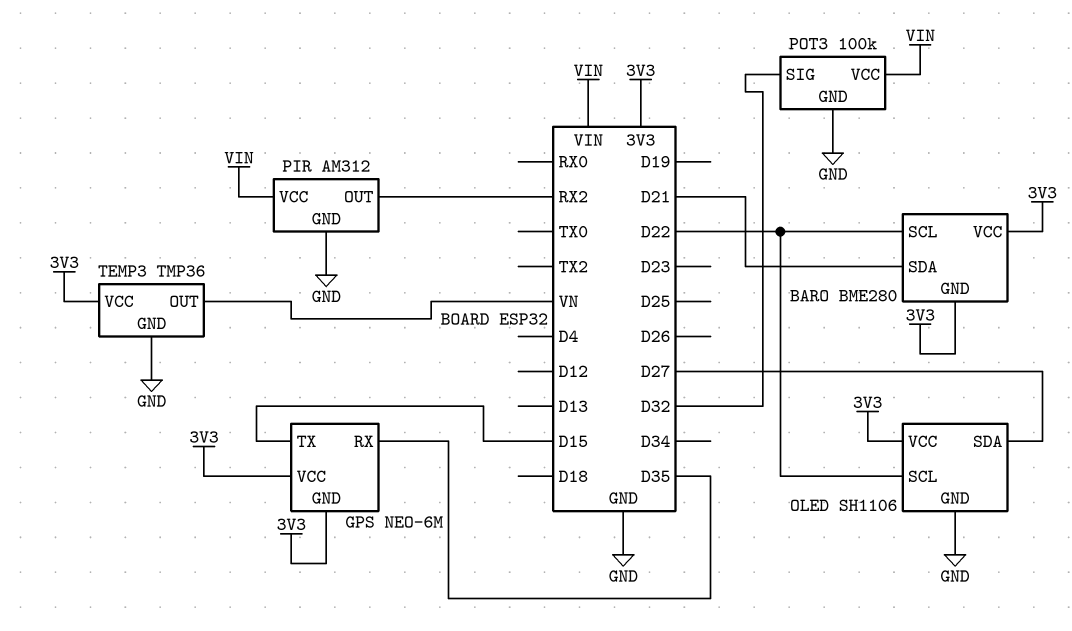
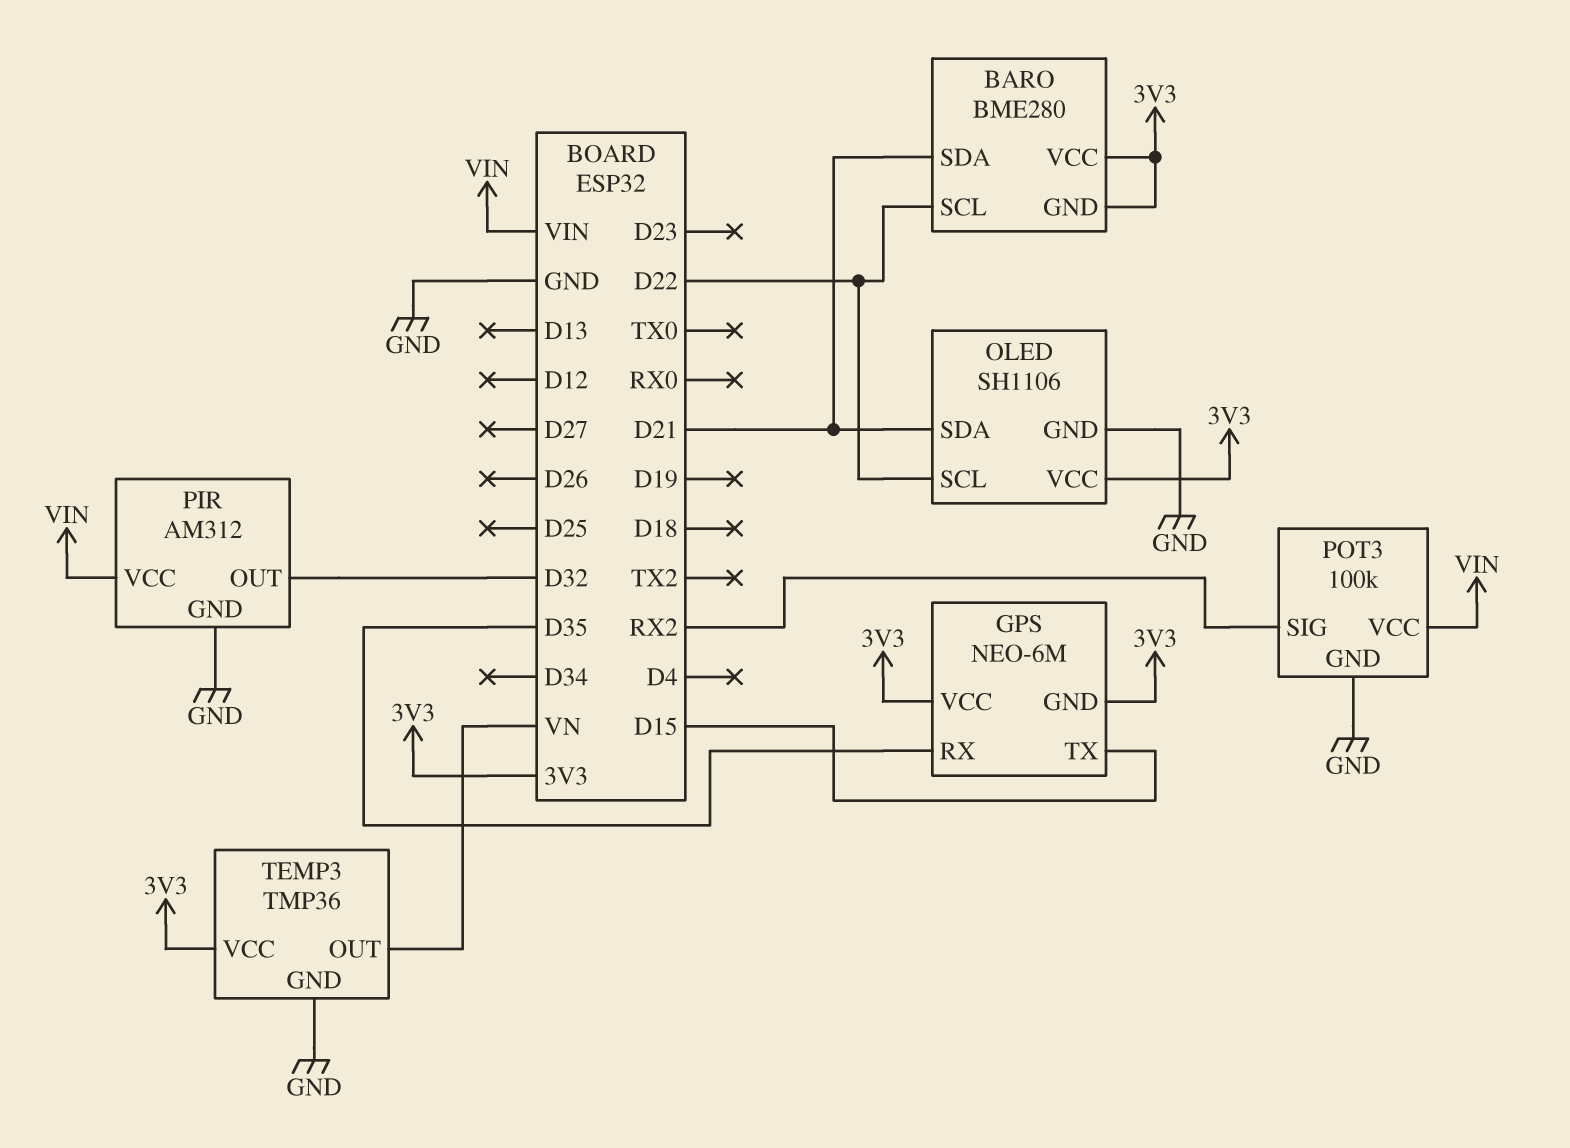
OLED pin SDA: D27 -> D21
PIR pin OUT: RX2 -> D32
POT3 pin SIG: D32 -> RX2

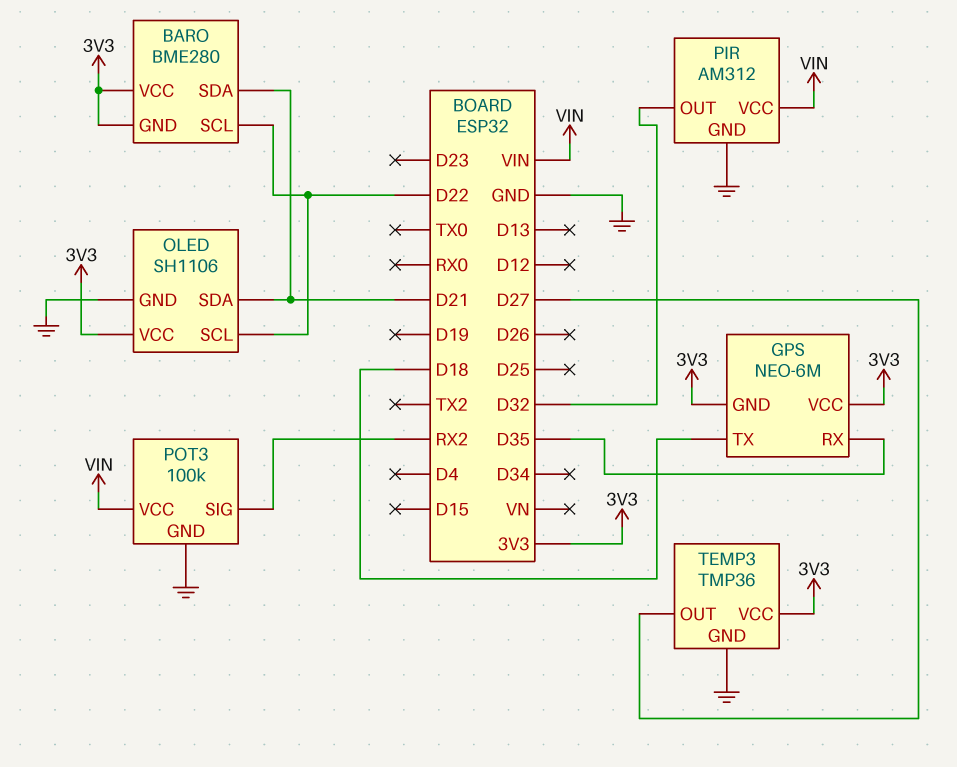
GPS pin TX: D15 -> D18
TEMP3 pin OUT: VN -> D27

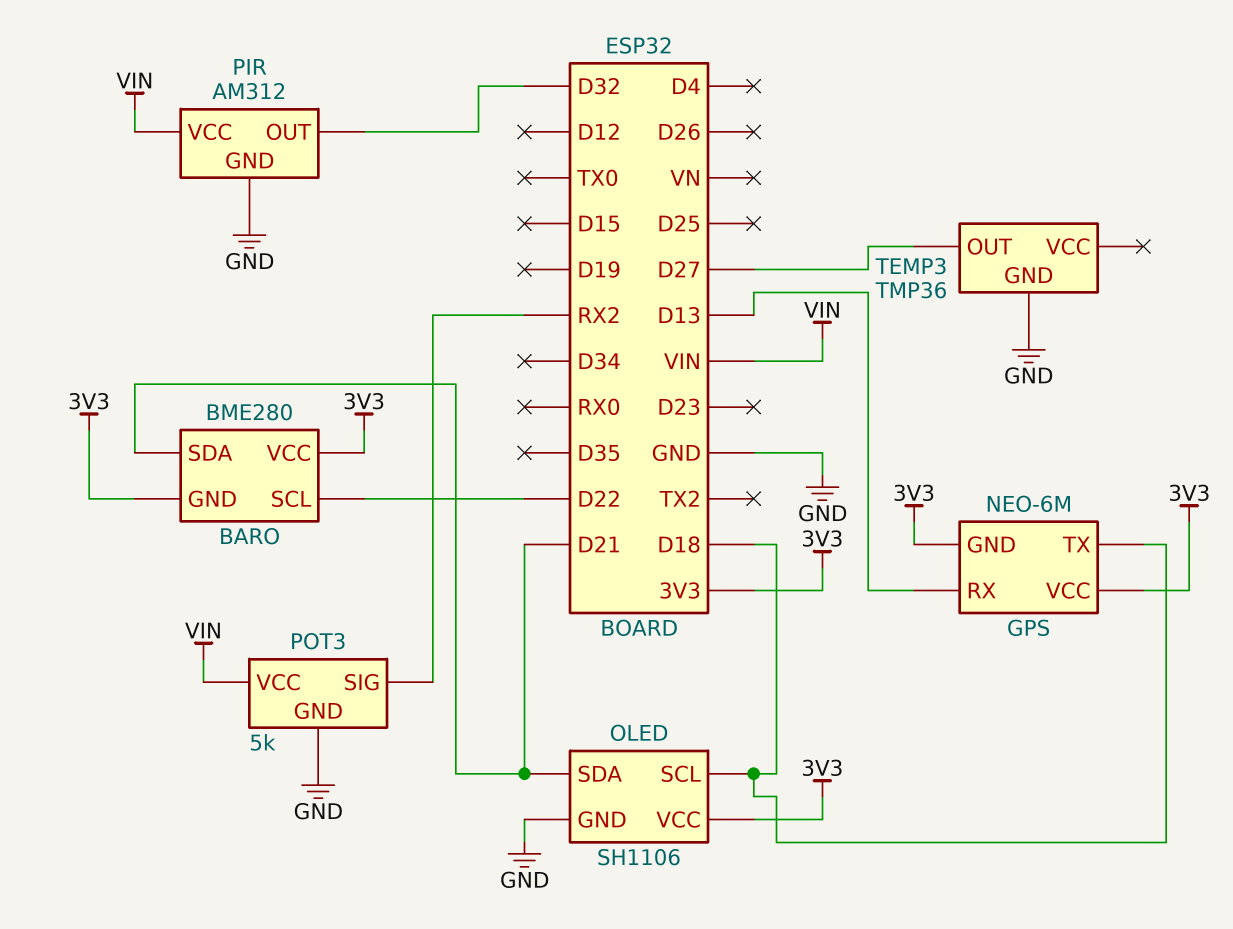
GPS pin RX: D35 -> D13
OLED pin SCL: D22 -> D18
POT3: 100k -> 5k
TEMP3 pin VCC: 3V3 -> none

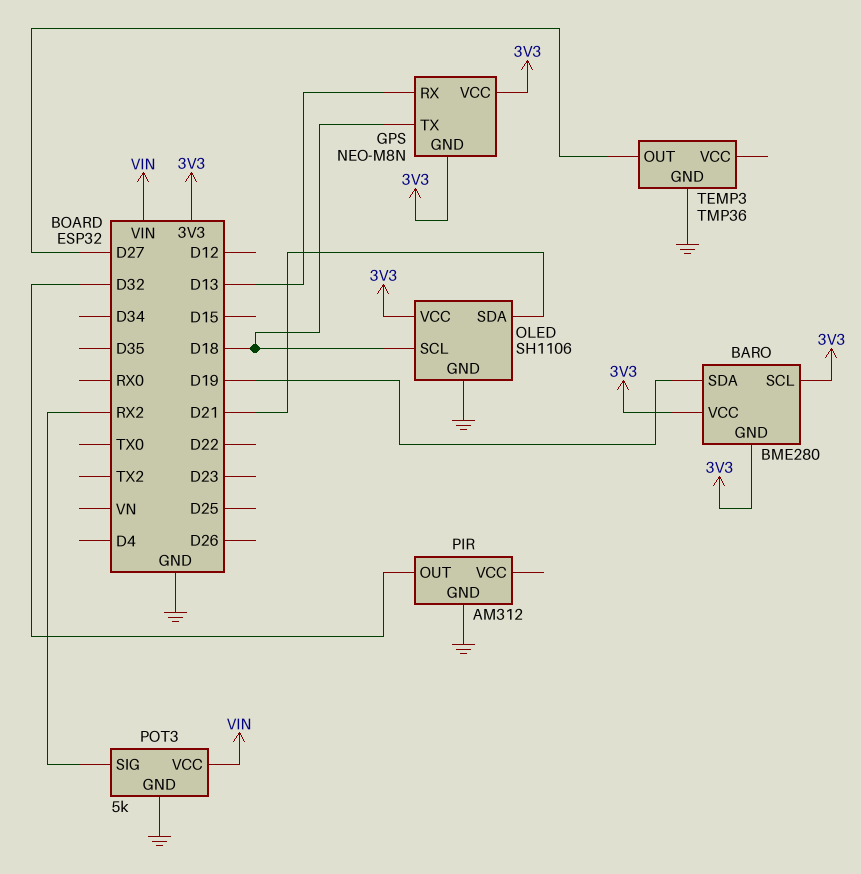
BARO pin SCL: D22 -> 3V3
BARO pin SDA: D21 -> D19
GPS: NEO-6M -> NEO-M8N
PIR pin VCC: VIN -> none

